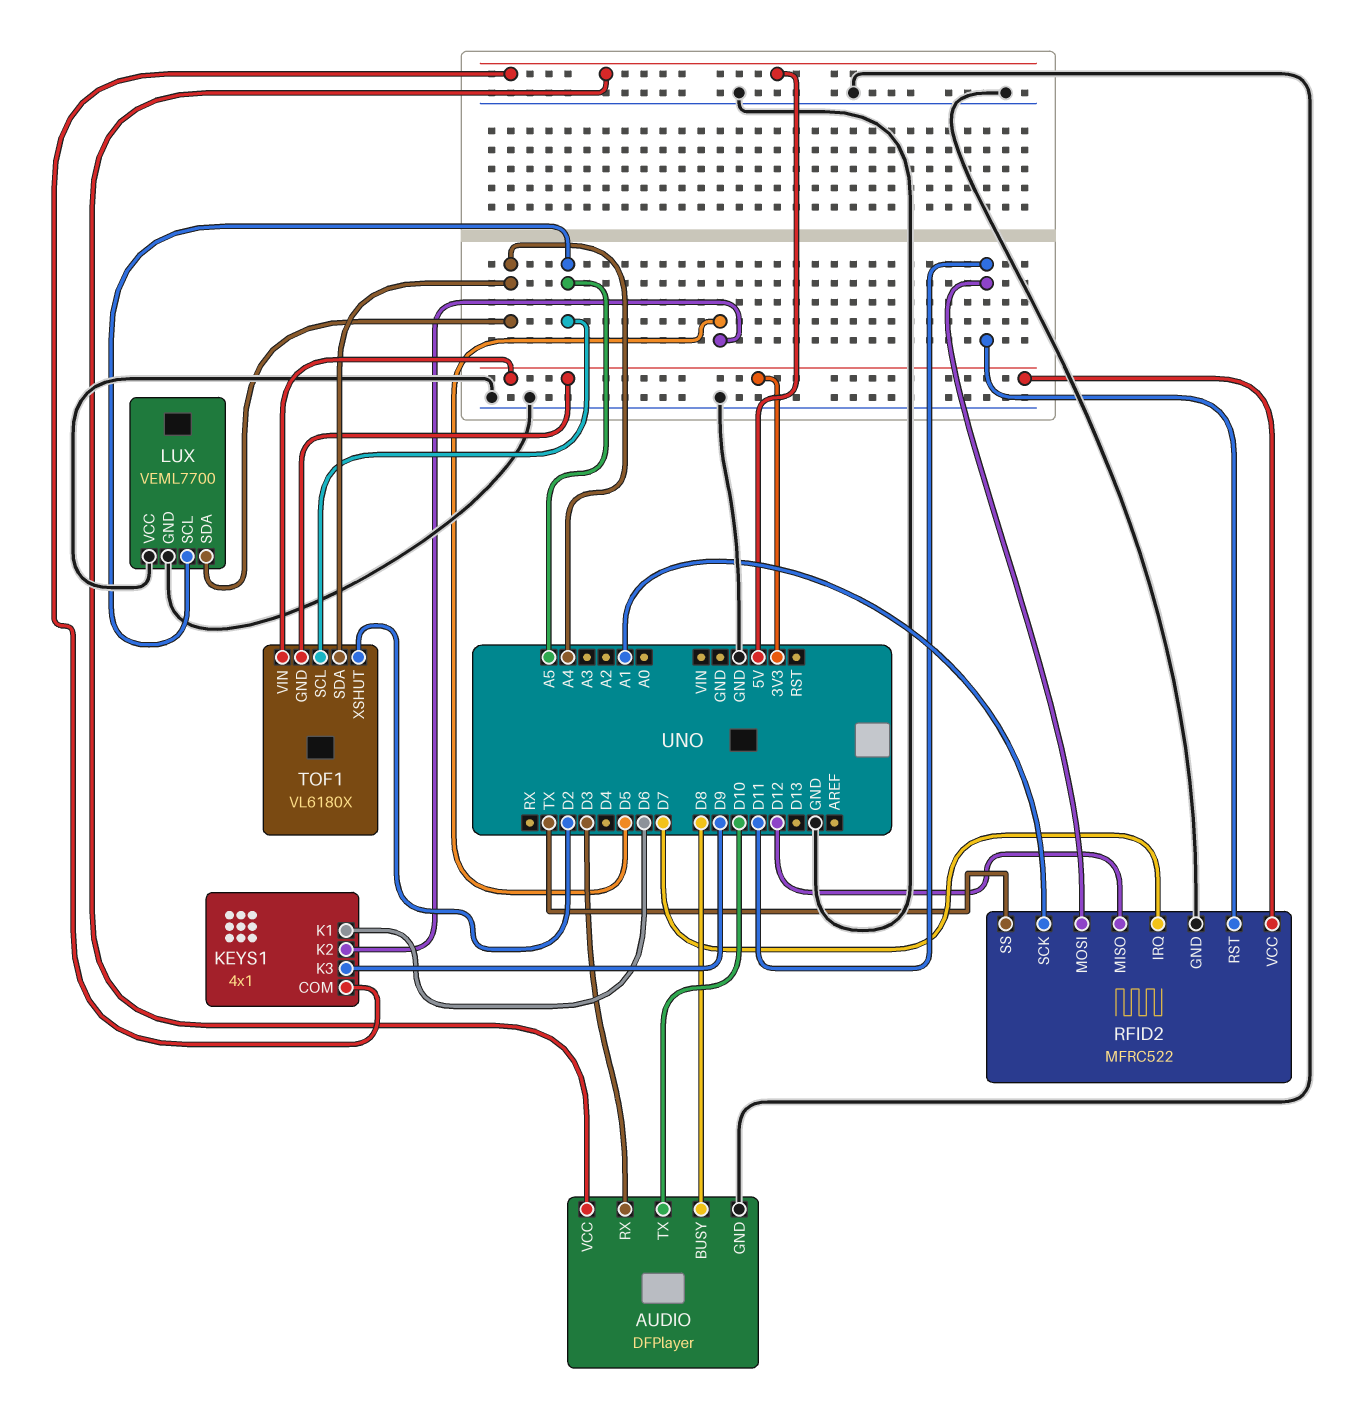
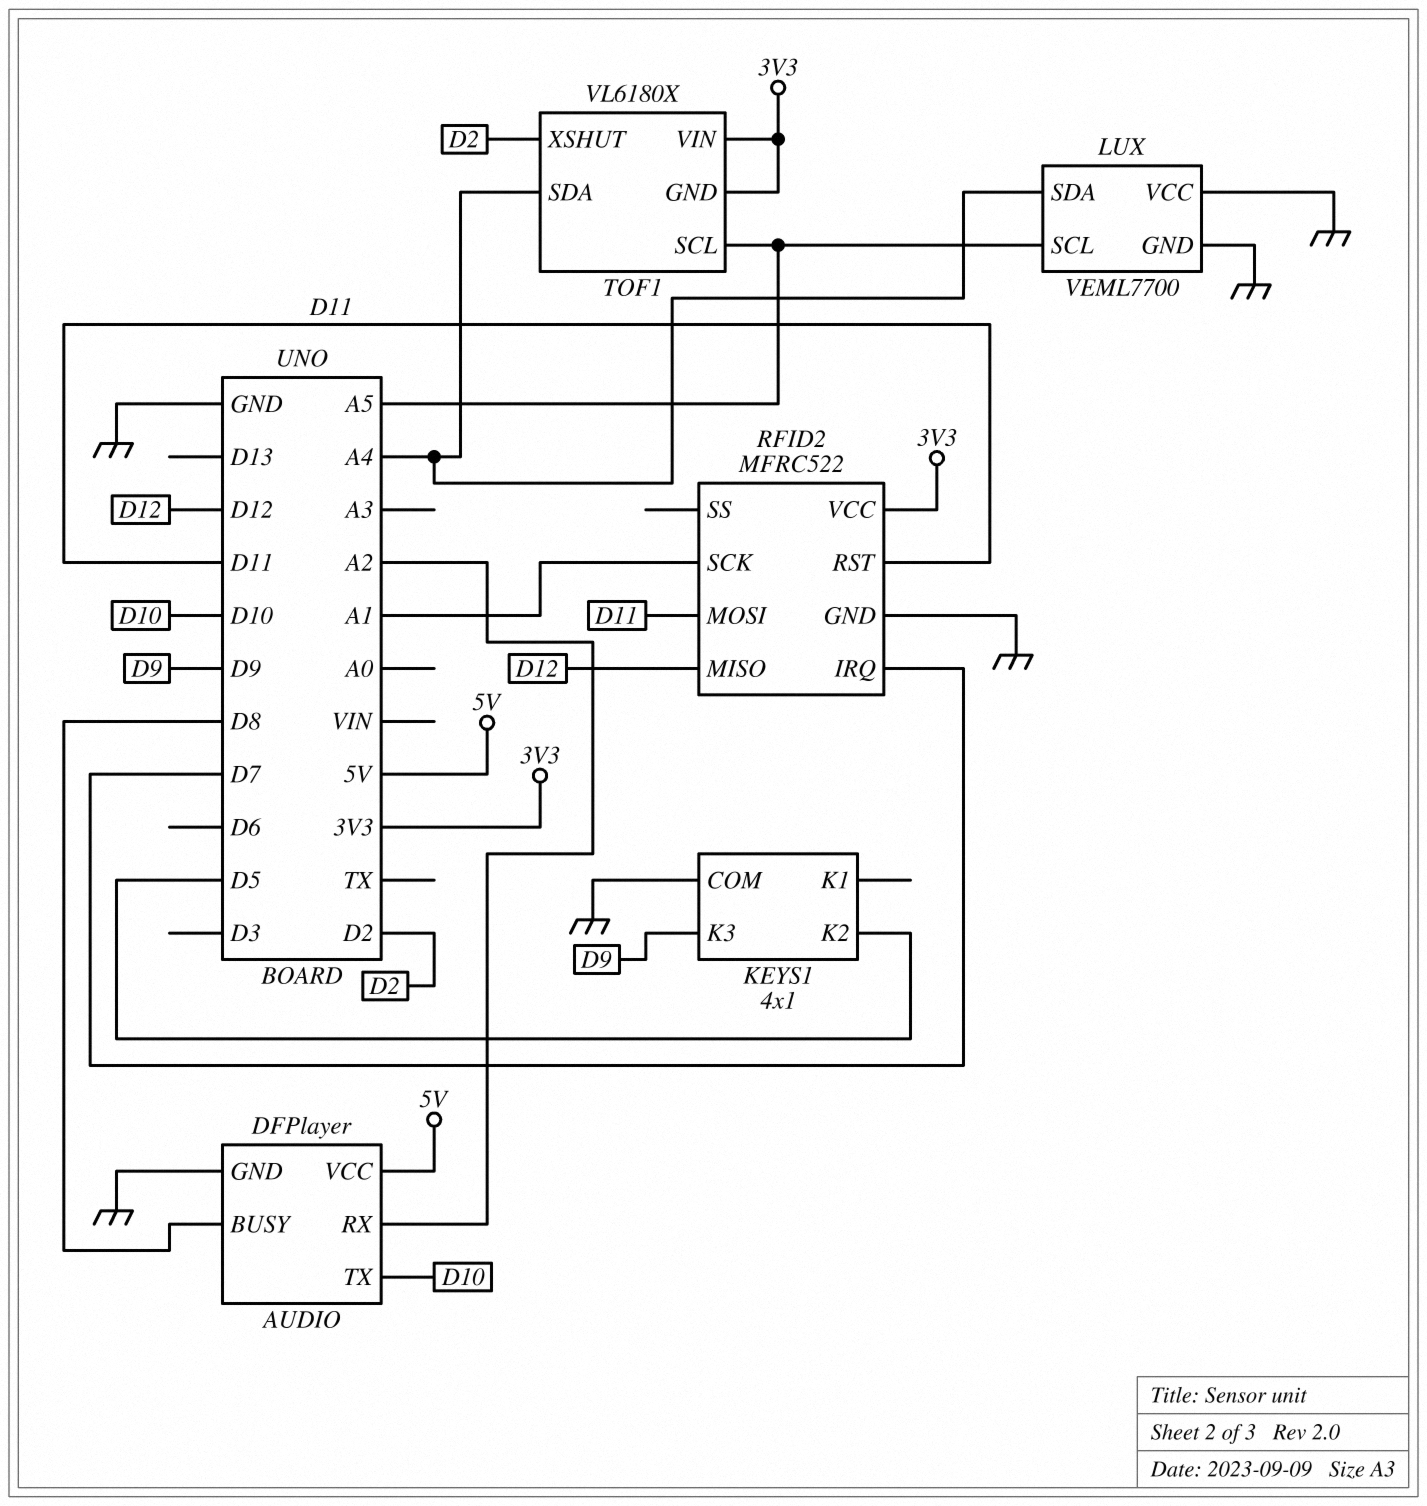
AUDIO pin RX: D3 -> A2
KEYS1 pin COM: 5V -> GND
KEYS1 pin K1: D6 -> none
RFID2 pin SS: TX -> none

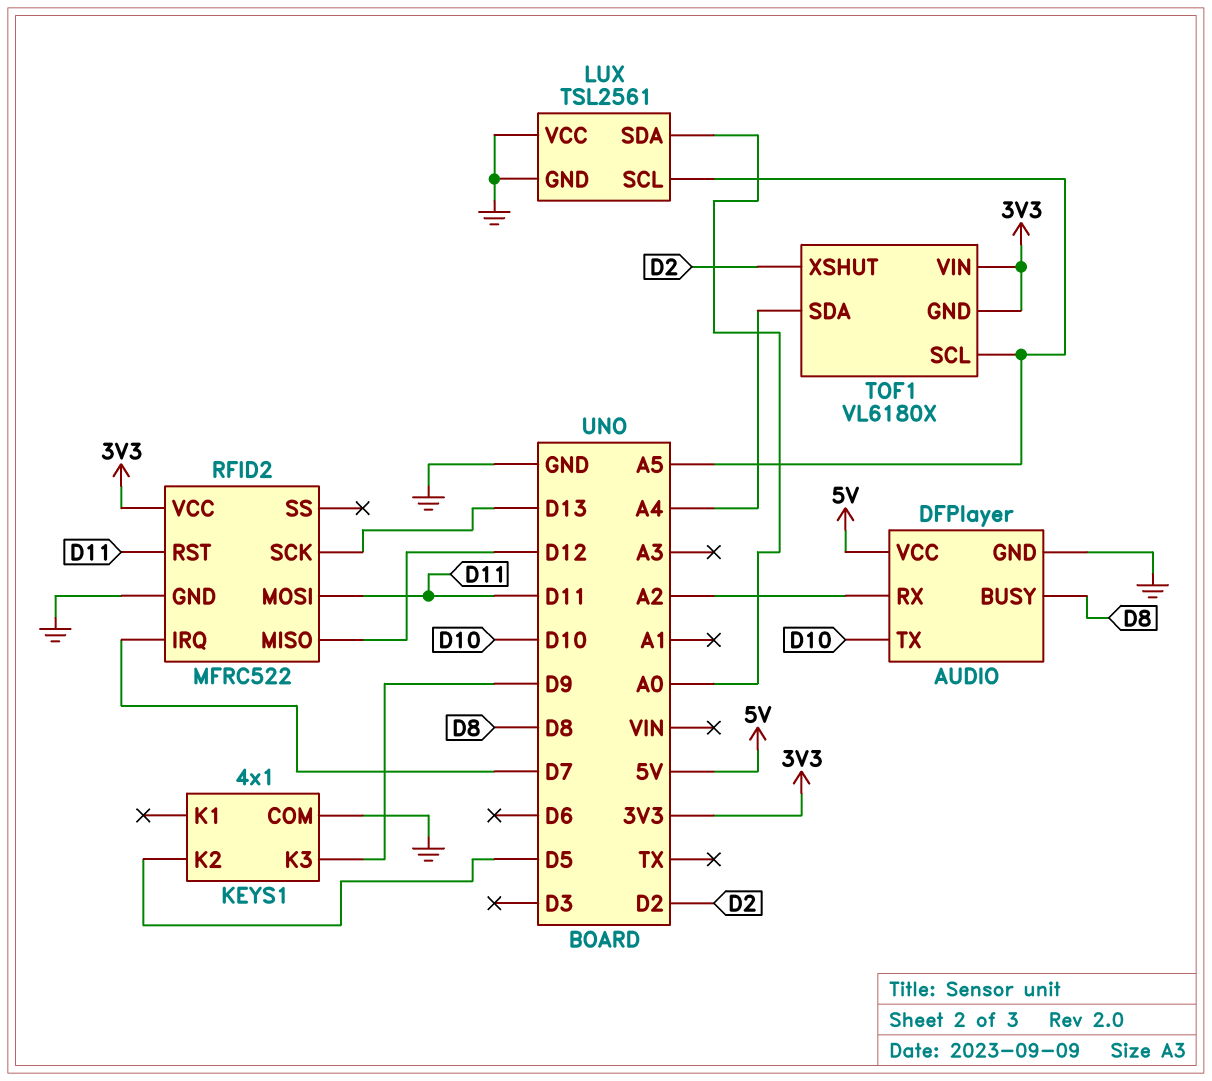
LUX: VEML7700 -> TSL2561
LUX pin SDA: A4 -> A0
RFID2 pin SCK: A1 -> D13

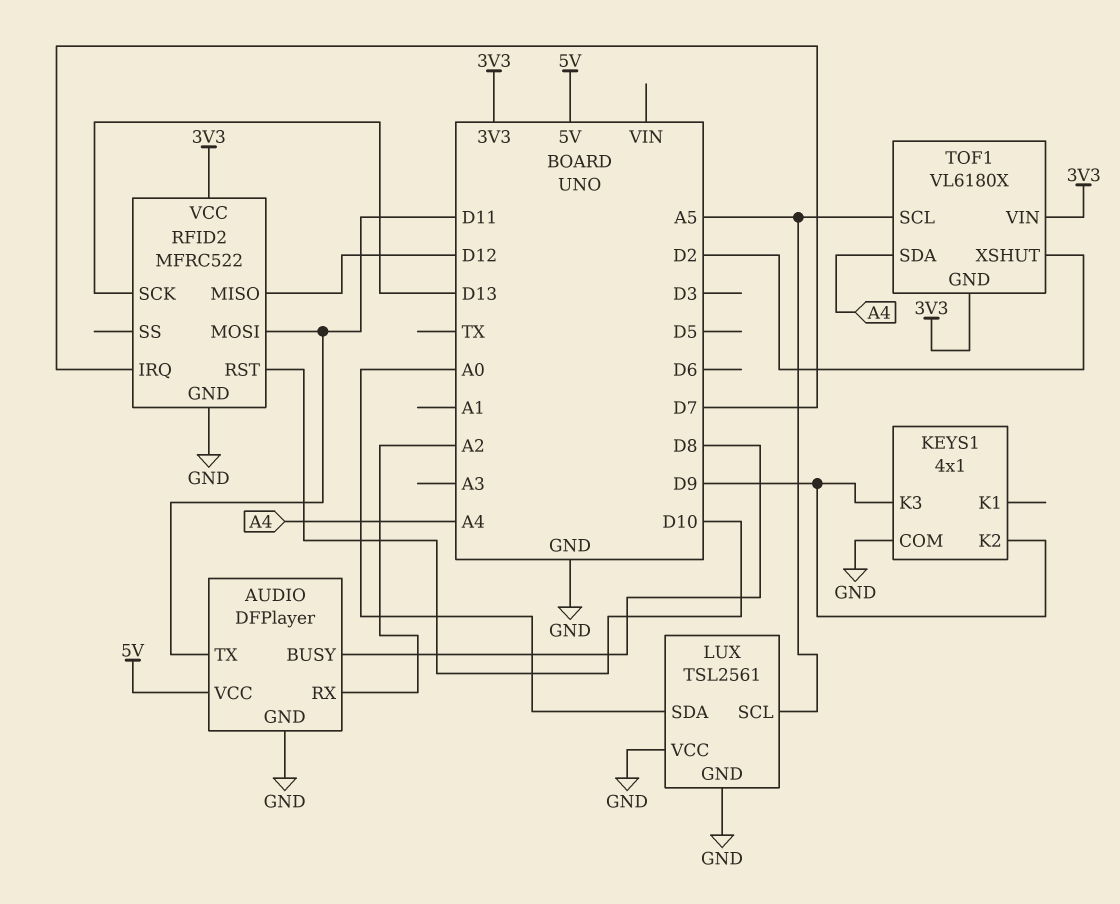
AUDIO pin TX: D10 -> D11
KEYS1 pin K2: D5 -> D9
RFID2 pin RST: D11 -> D10

